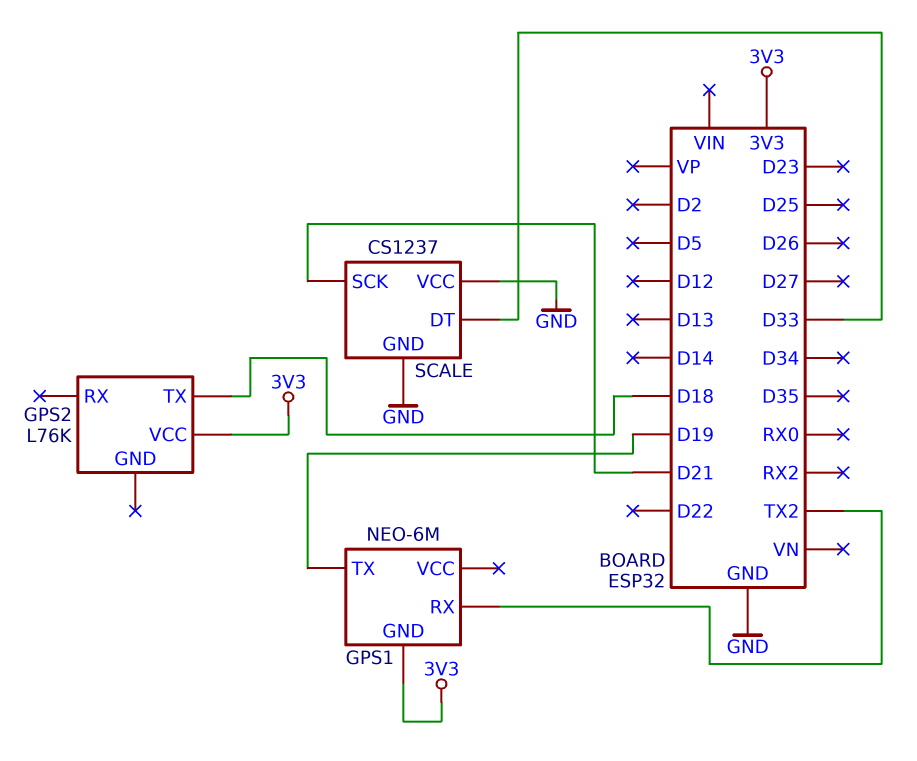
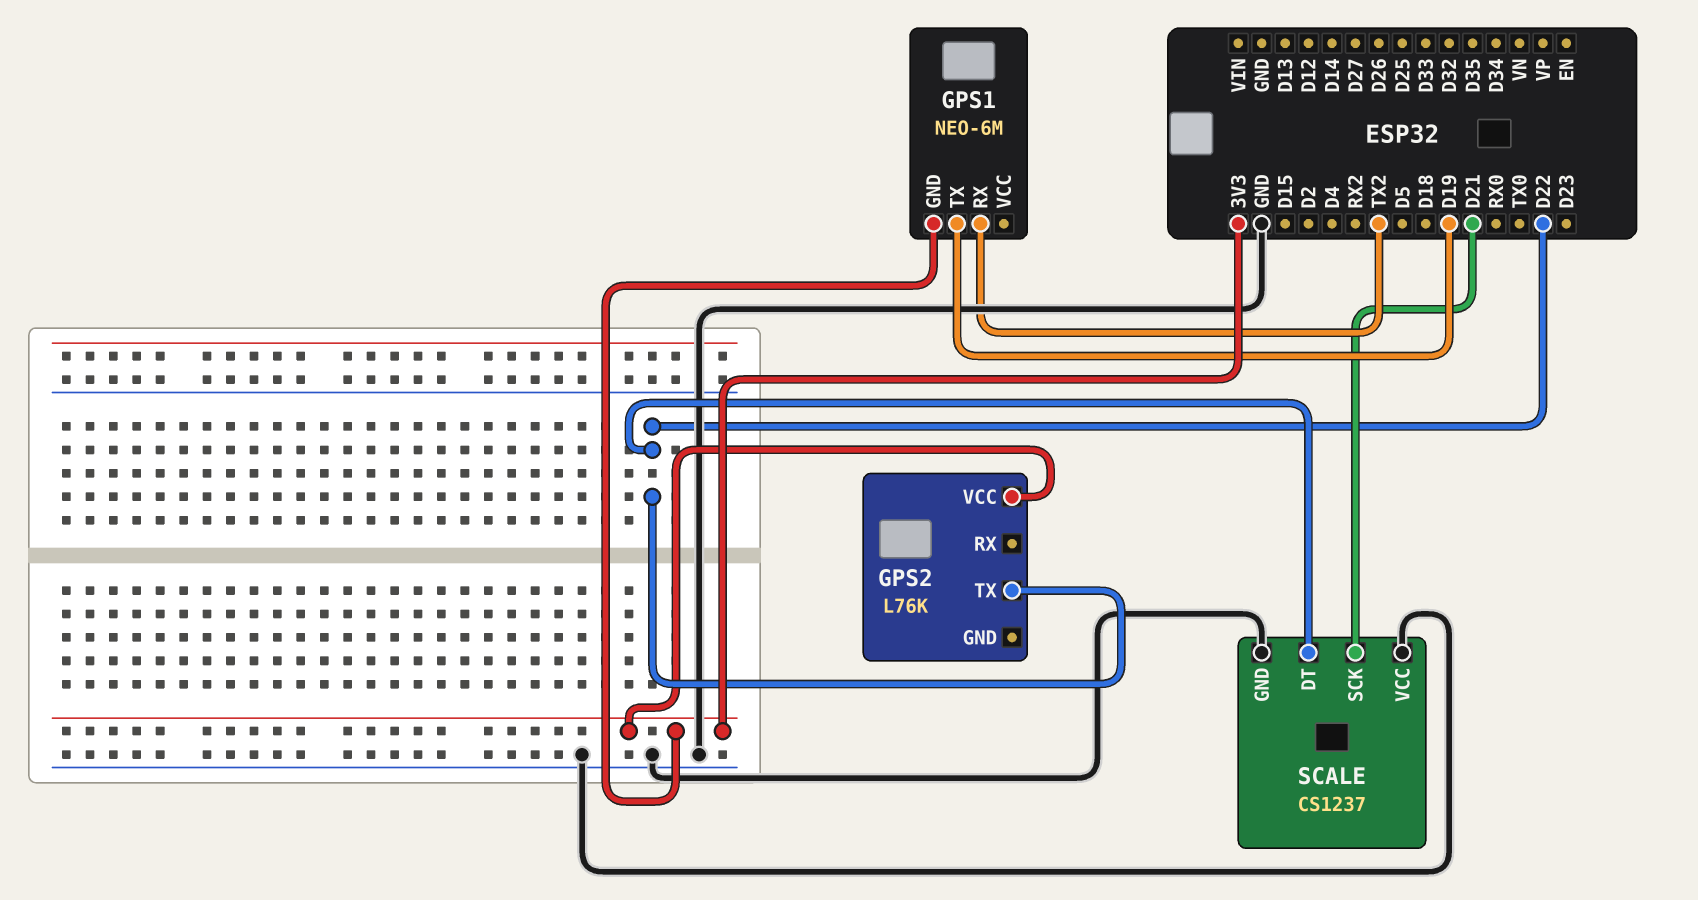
GPS2 pin TX: D18 -> D22
SCALE pin DT: D33 -> D22

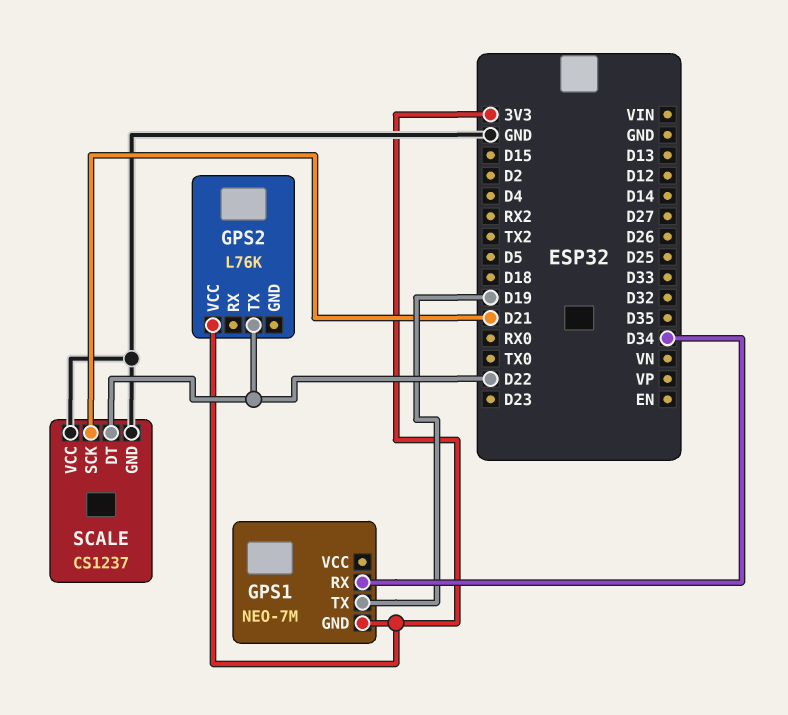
GPS1: NEO-6M -> NEO-7M
GPS1 pin RX: TX2 -> D34

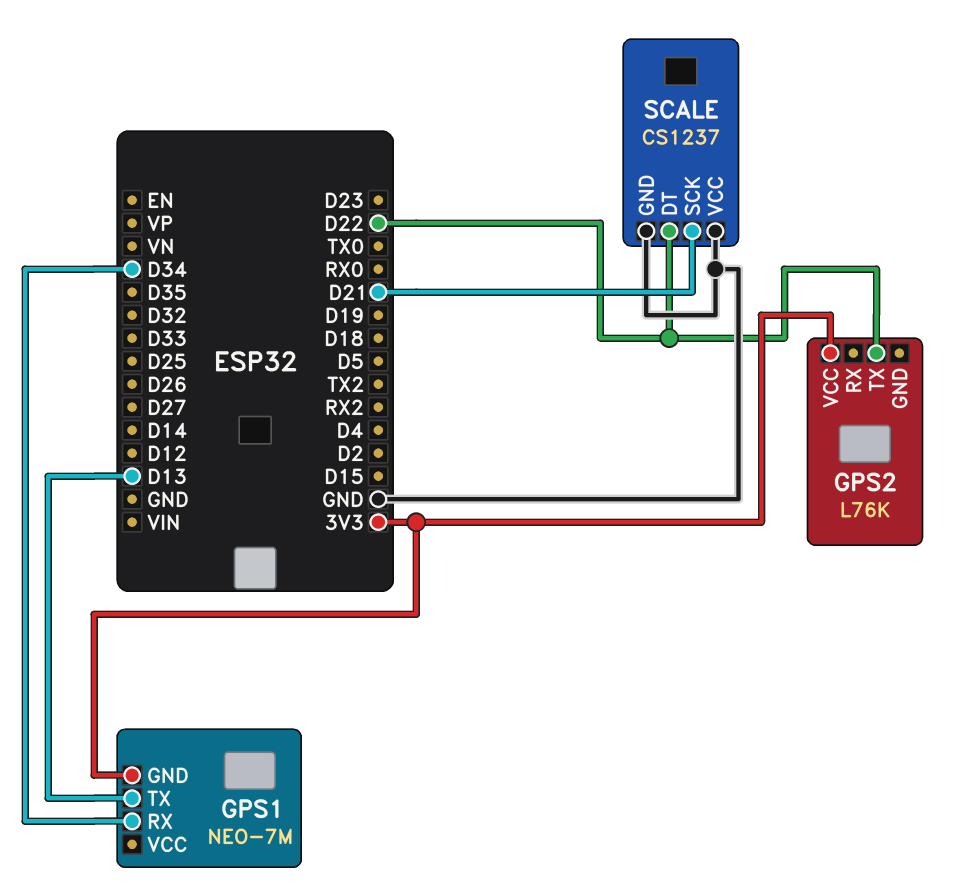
GPS1 pin TX: D19 -> D13

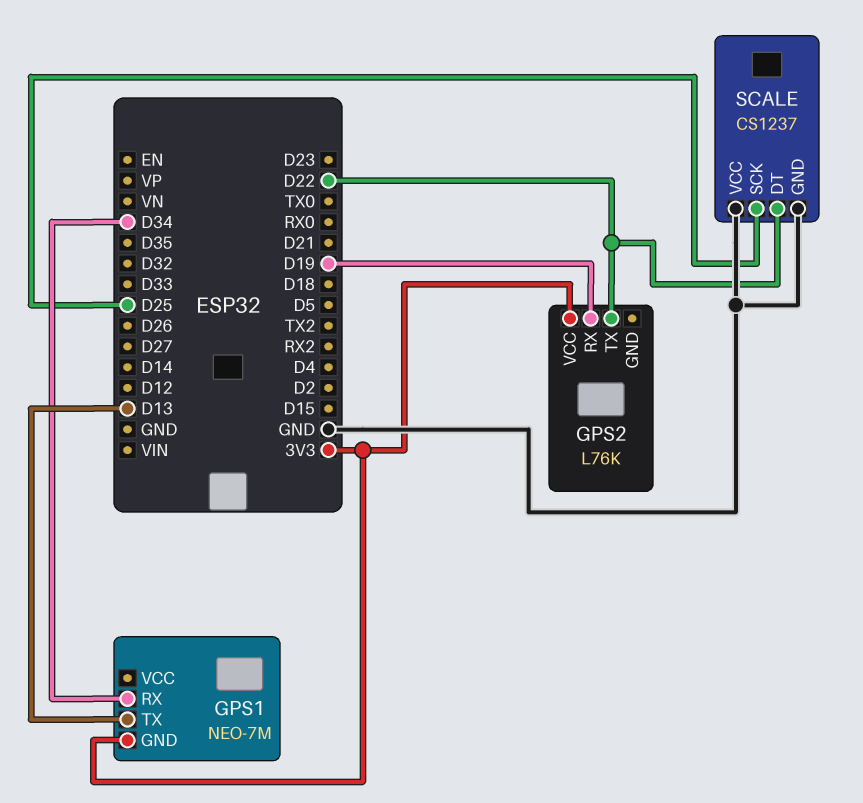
GPS2 pin RX: none -> D19
SCALE pin SCK: D21 -> D25

